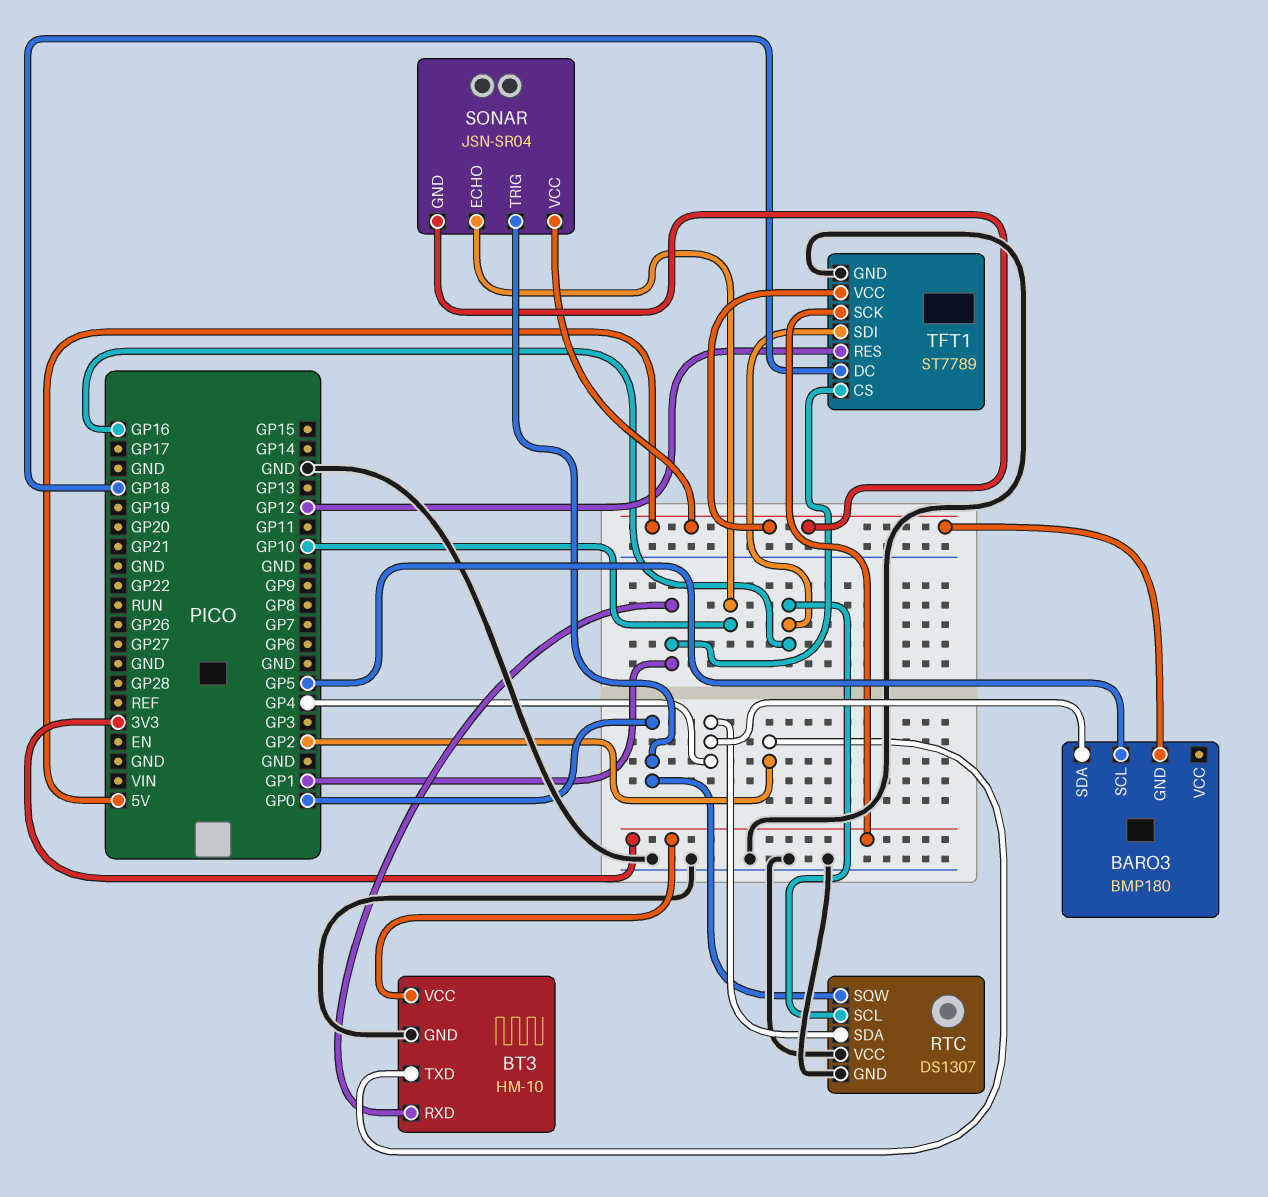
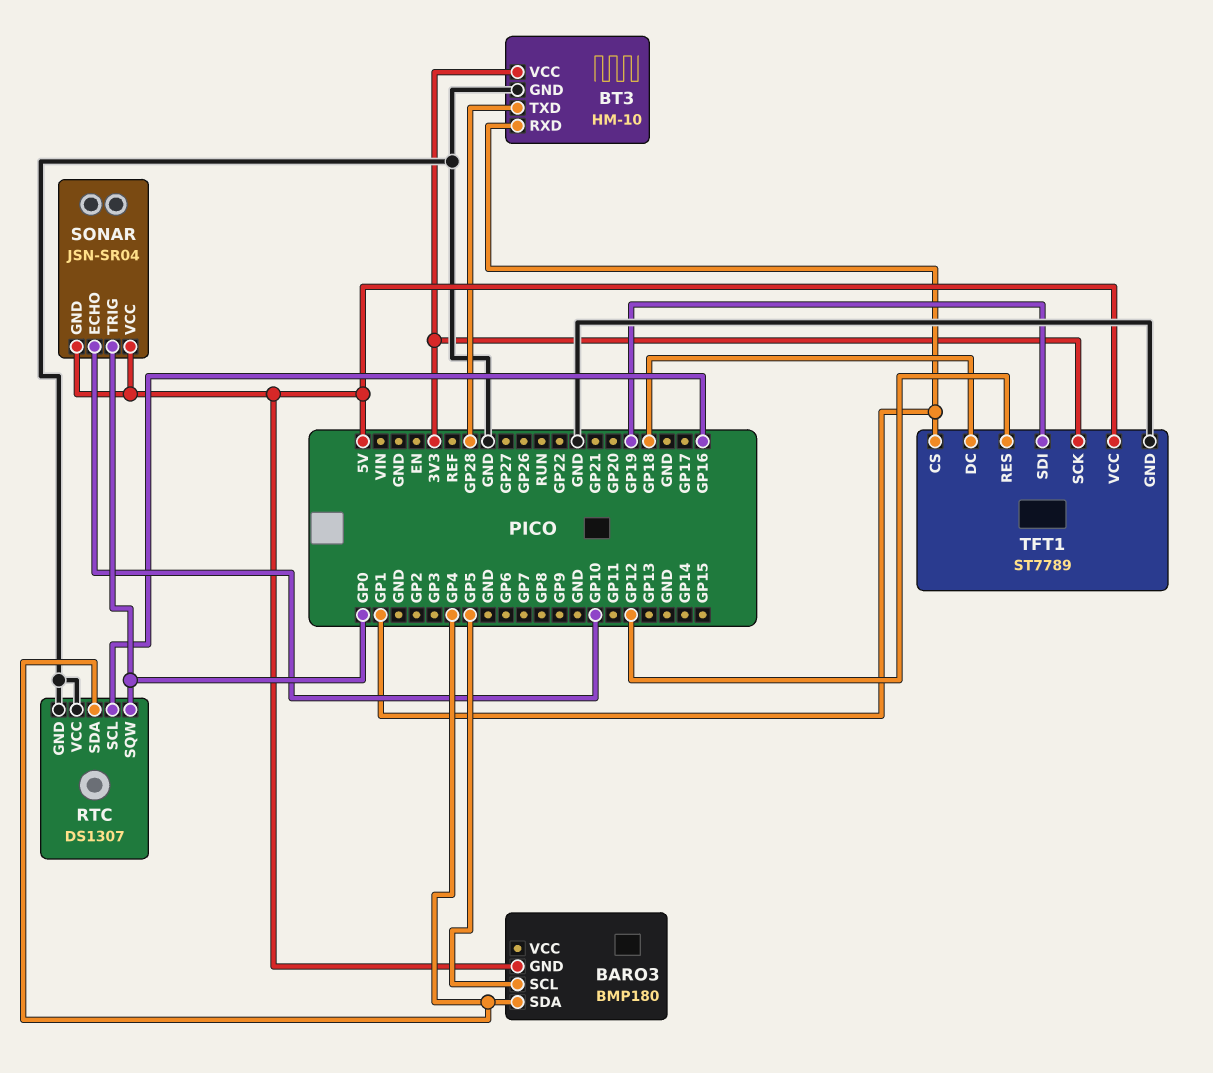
BT3 pin TXD: GP2 -> GP28
TFT1 pin SDI: GP16 -> GP19

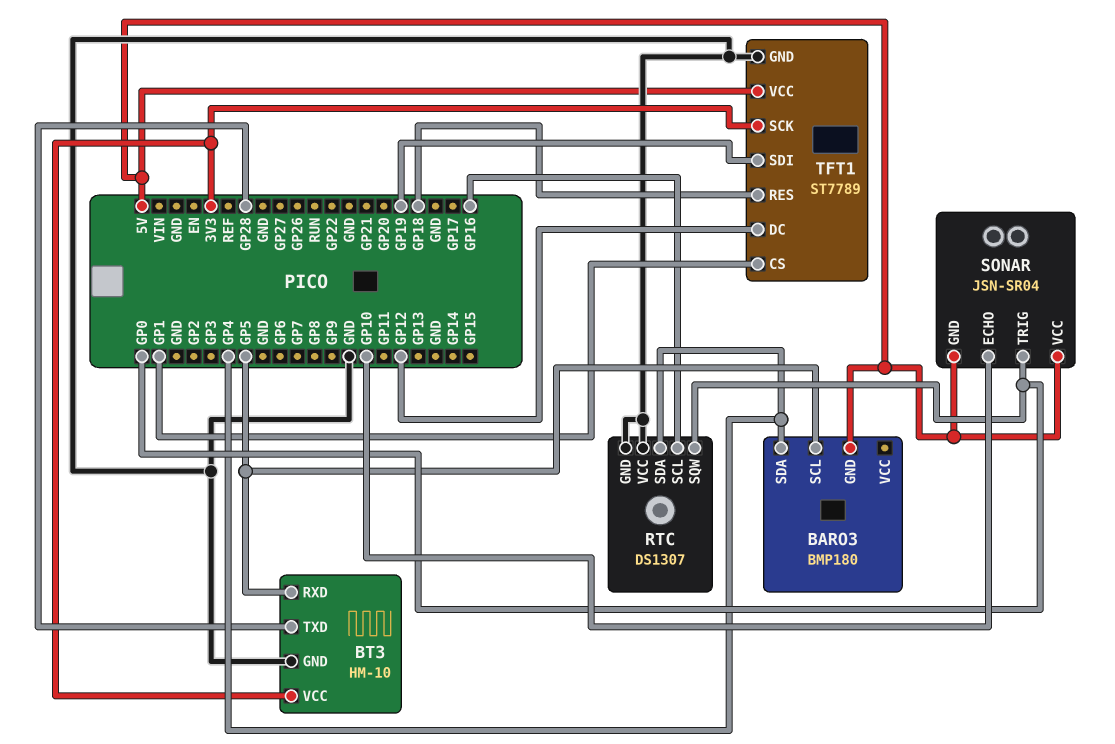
BT3 pin RXD: GP1 -> GP5
TFT1 pin DC: GP18 -> GP12
TFT1 pin RES: GP12 -> GP18

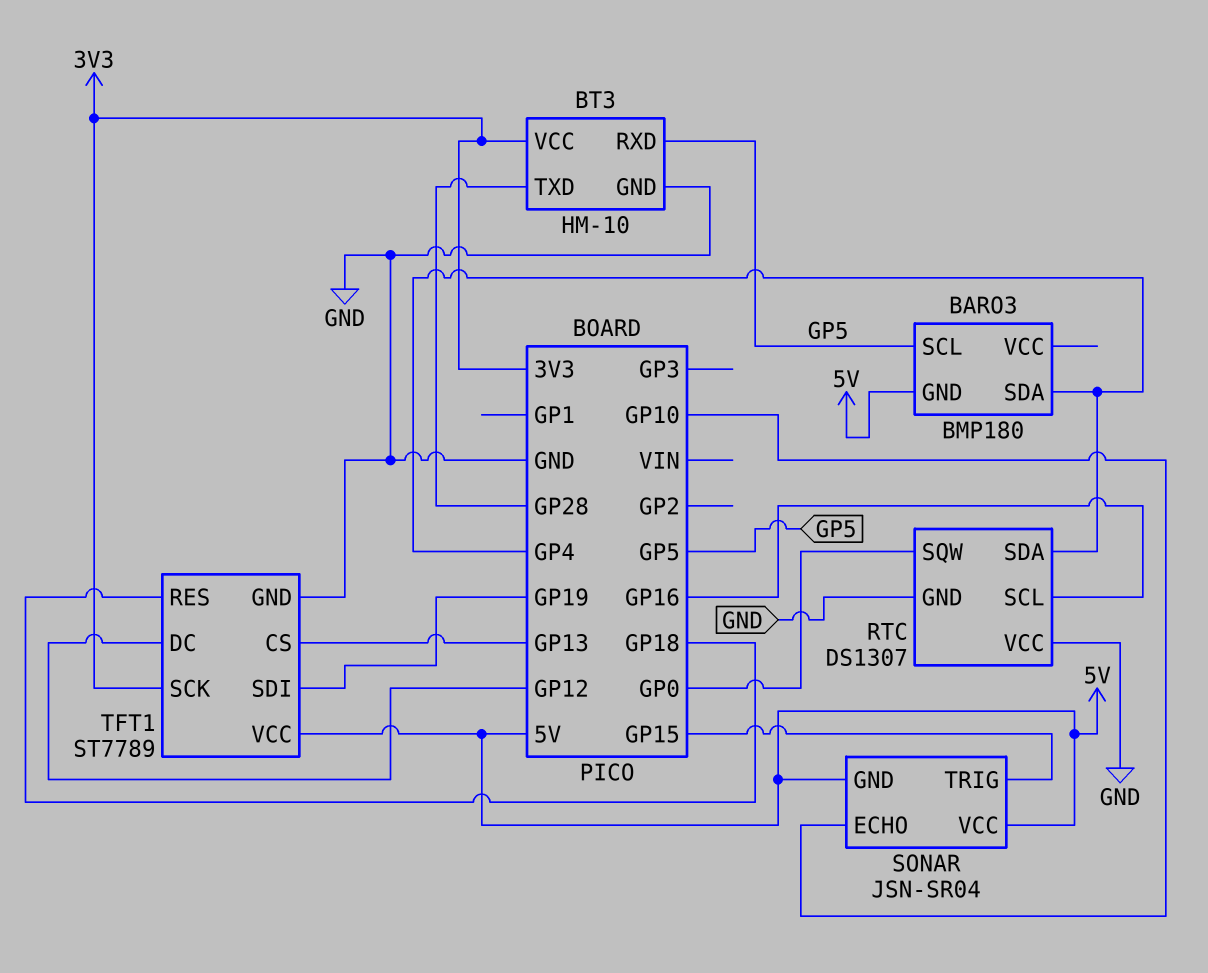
SONAR pin TRIG: GP0 -> GP15
TFT1 pin CS: GP1 -> GP13

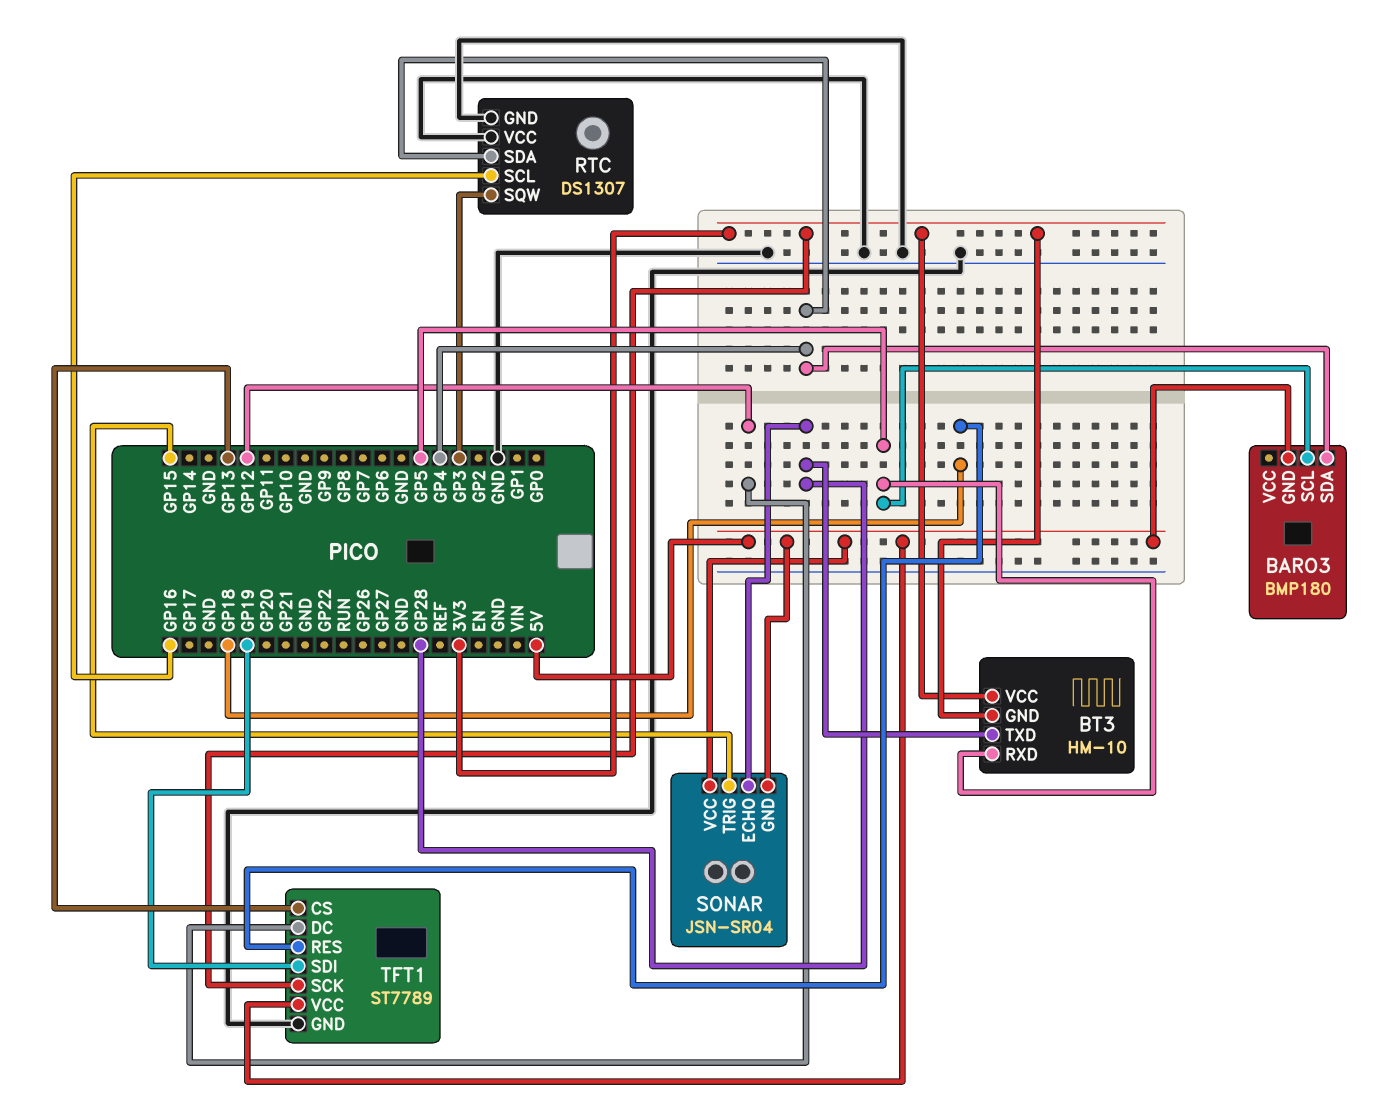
BT3 pin GND: GND -> 3V3
RTC pin SQW: GP0 -> GP3
SONAR pin ECHO: GP10 -> GP28

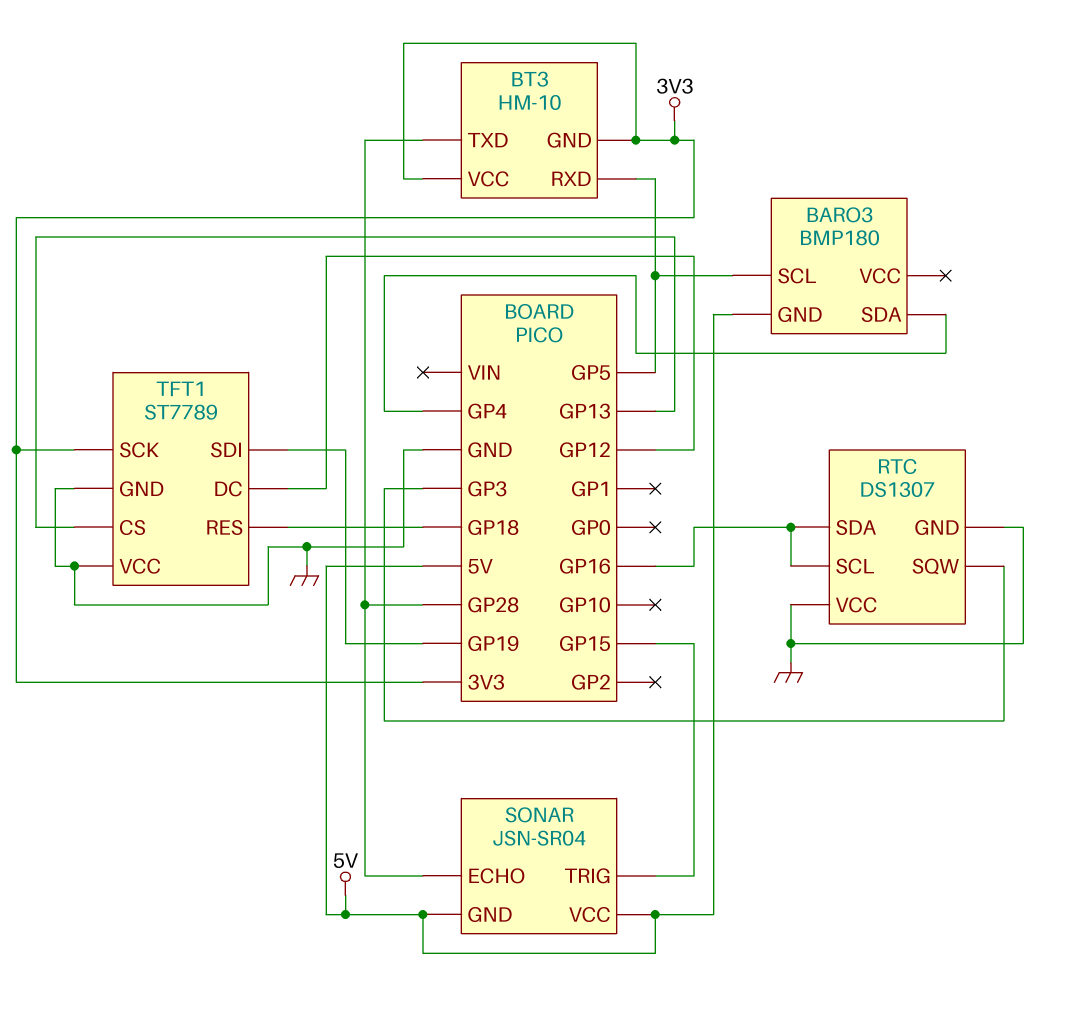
RTC pin SDA: GP4 -> GP16
TFT1 pin VCC: 5V -> GND

